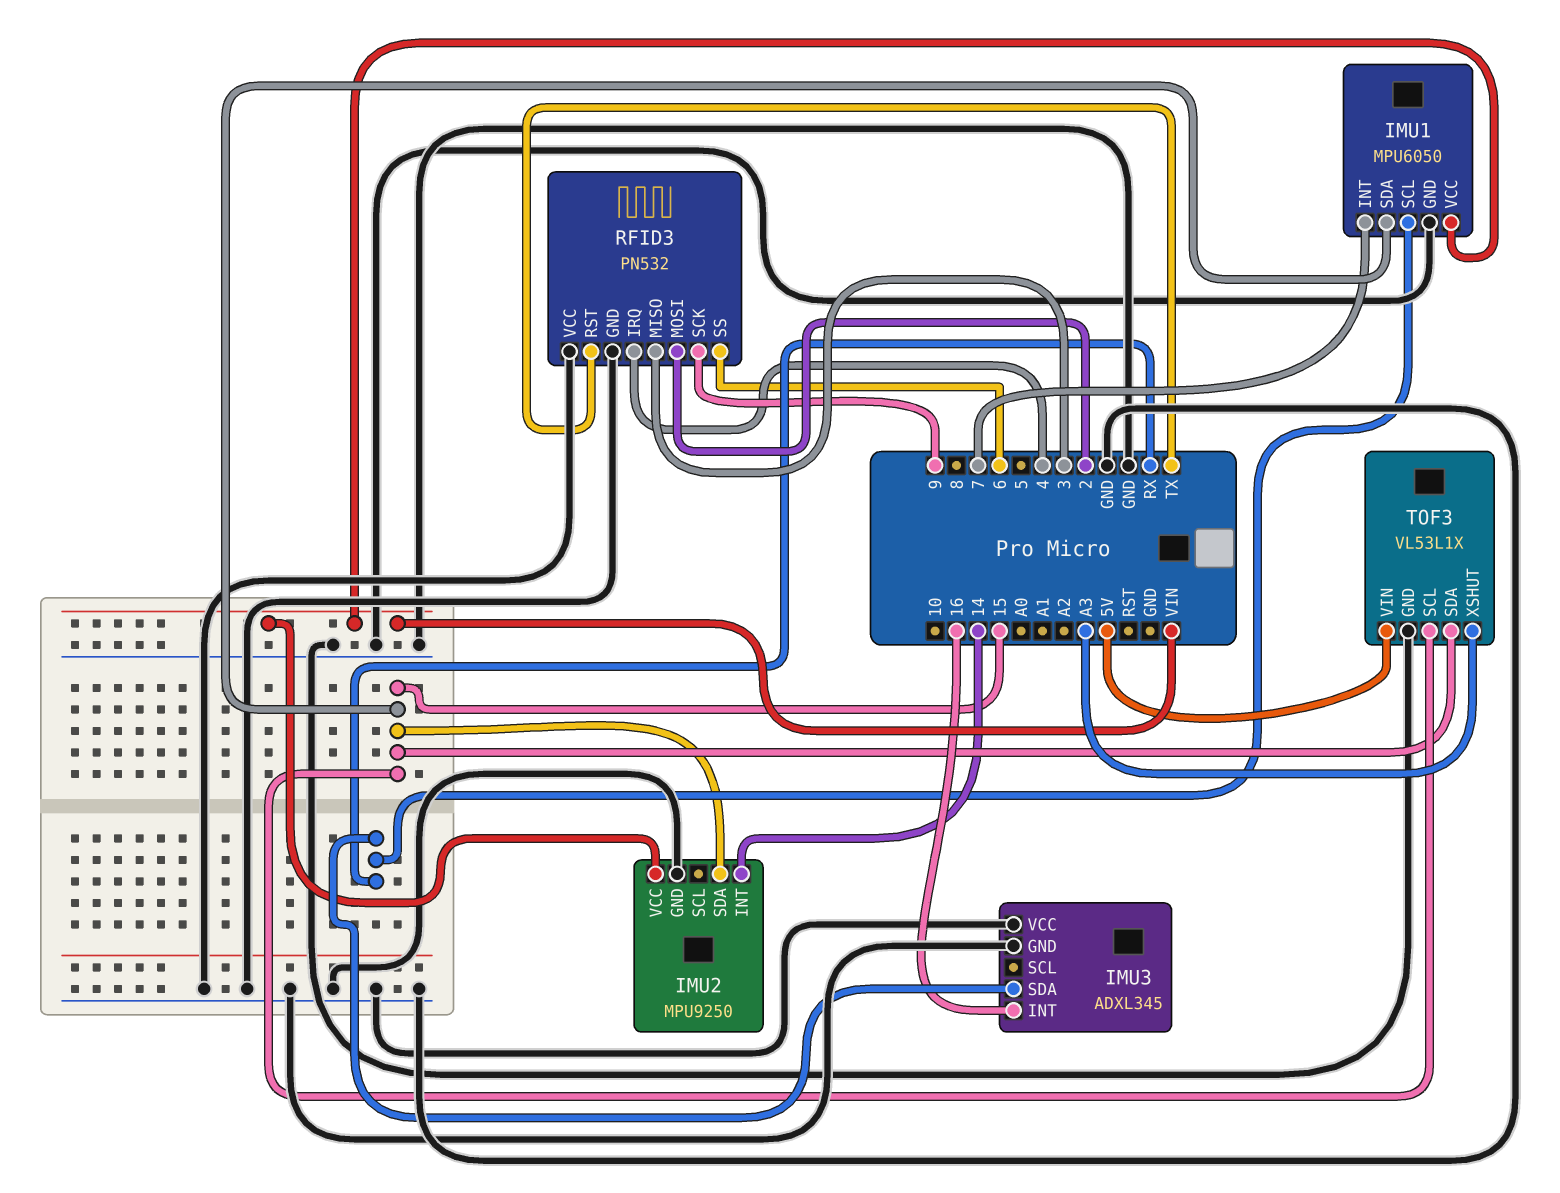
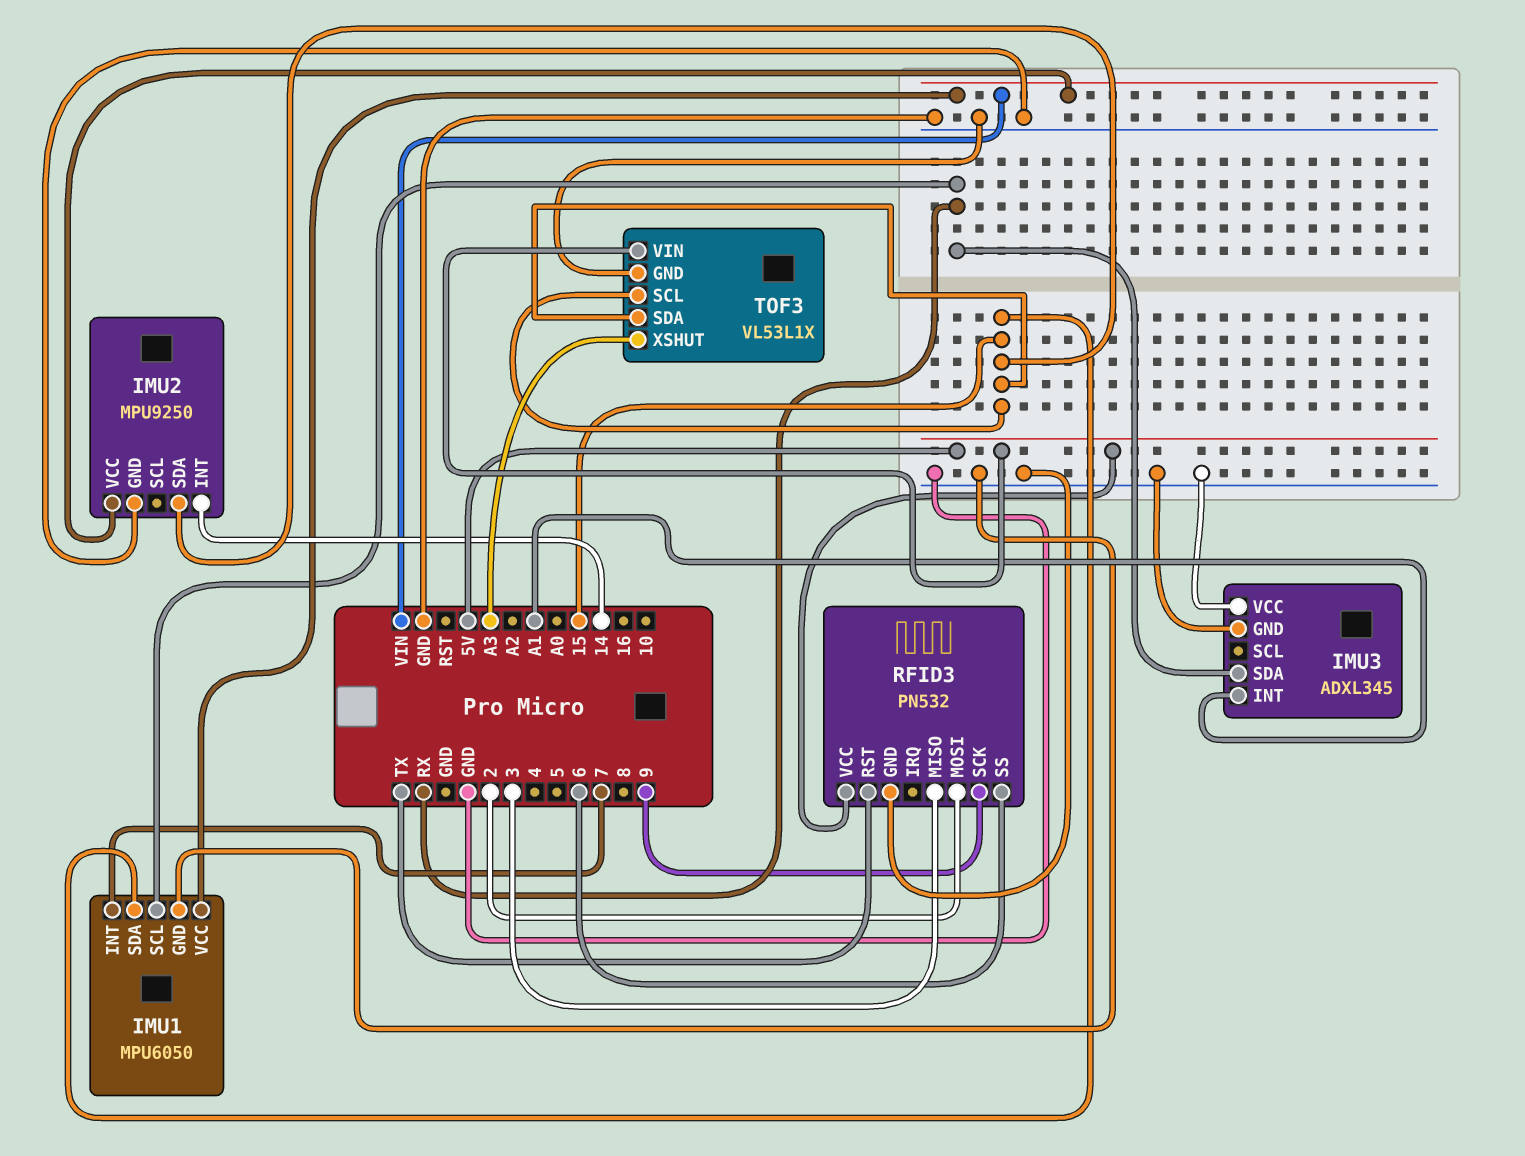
IMU3 pin INT: 16 -> A1
RFID3 pin IRQ: 4 -> none
RFID3 pin VCC: GND -> 5V

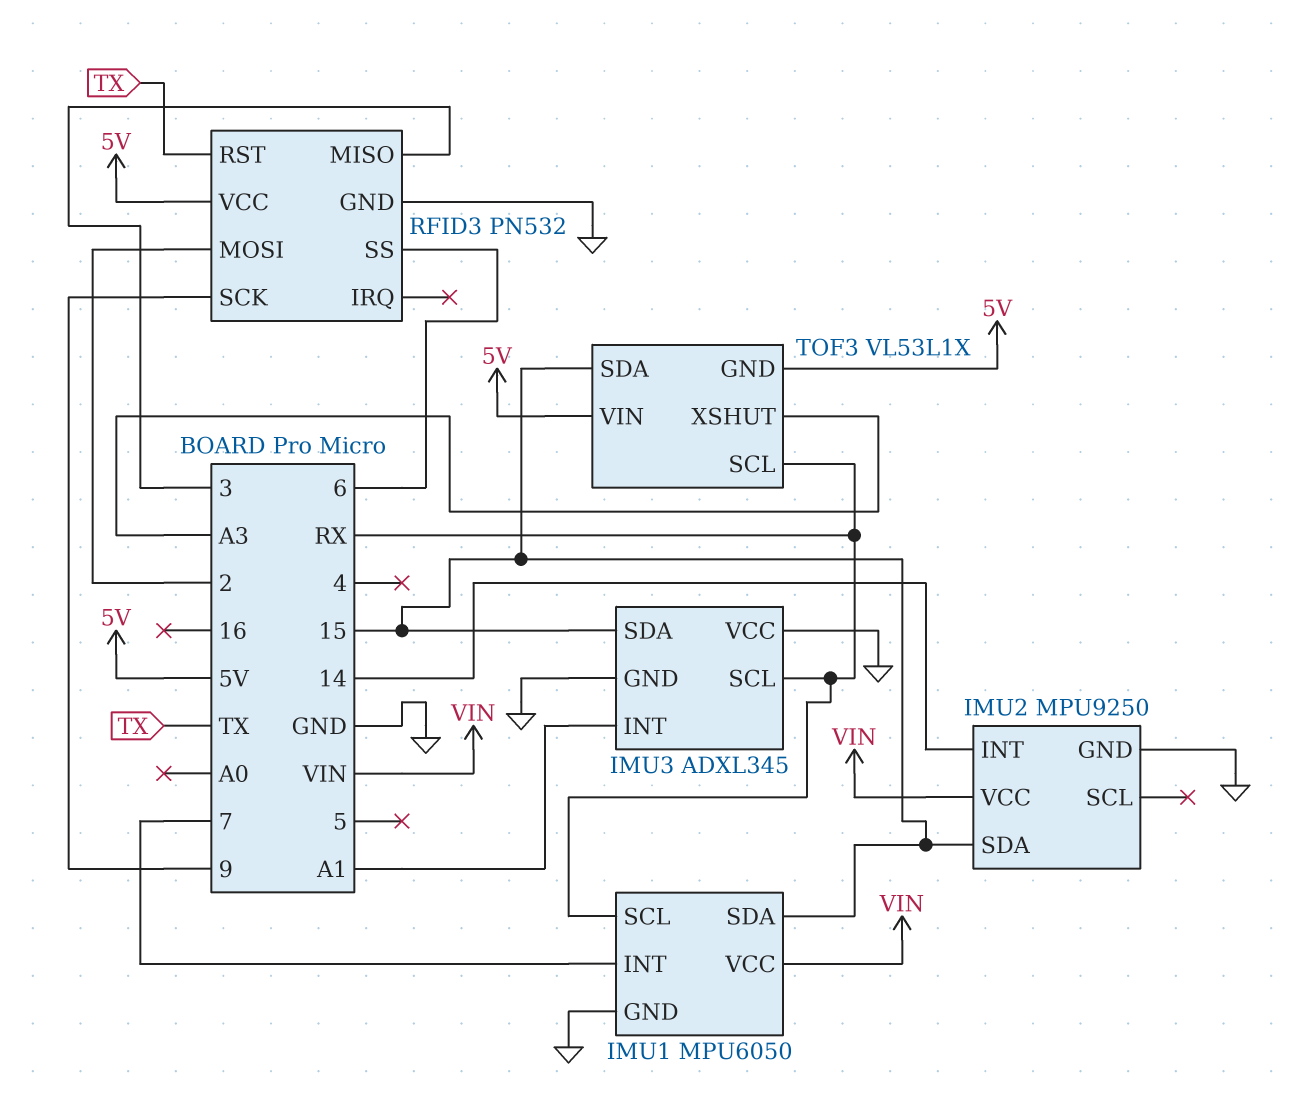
IMU3 pin SCL: none -> RX
IMU3 pin SDA: RX -> 15
TOF3 pin GND: GND -> 5V
TOF3 pin SCL: 15 -> RX

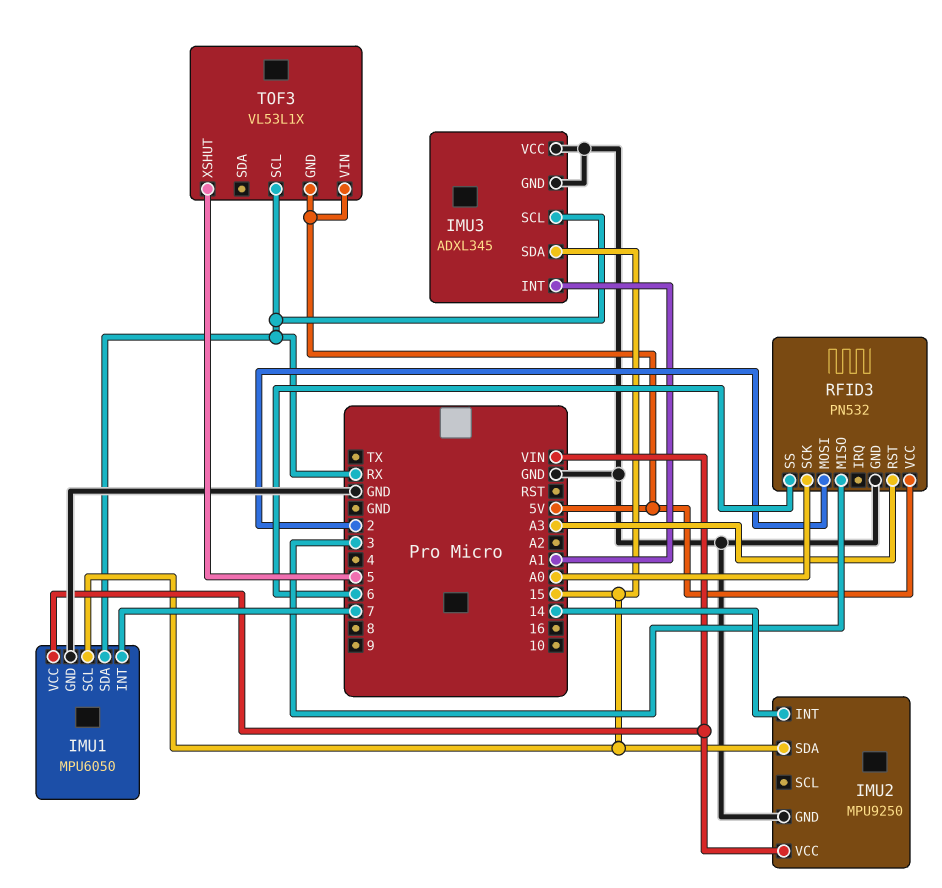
IMU1 pin SCL: RX -> 15
IMU1 pin SDA: 15 -> RX
RFID3 pin RST: TX -> A3
RFID3 pin SCK: 9 -> A0
TOF3 pin SDA: 15 -> none
TOF3 pin XSHUT: A3 -> 5

